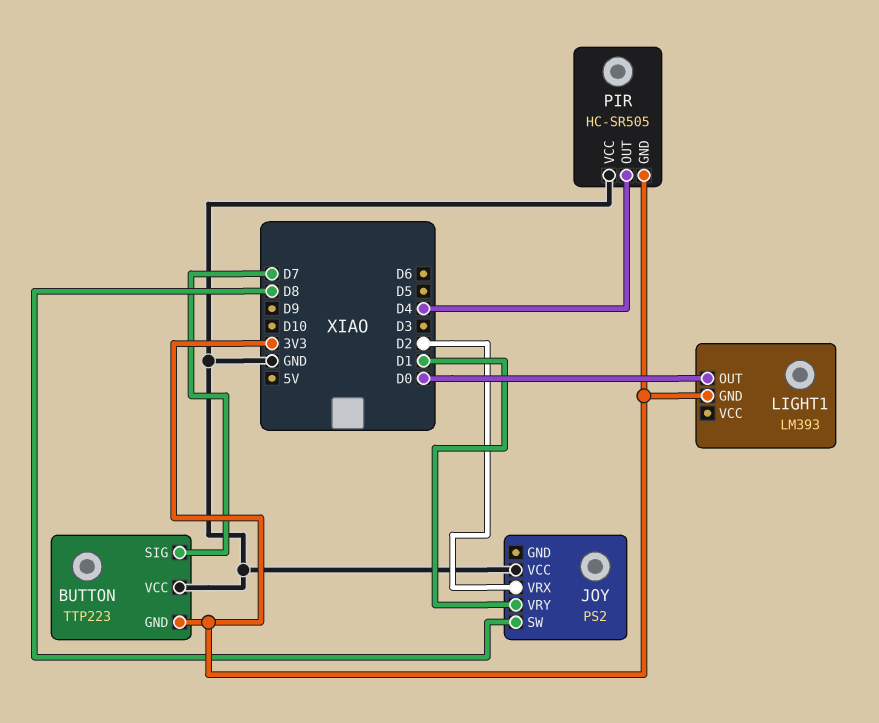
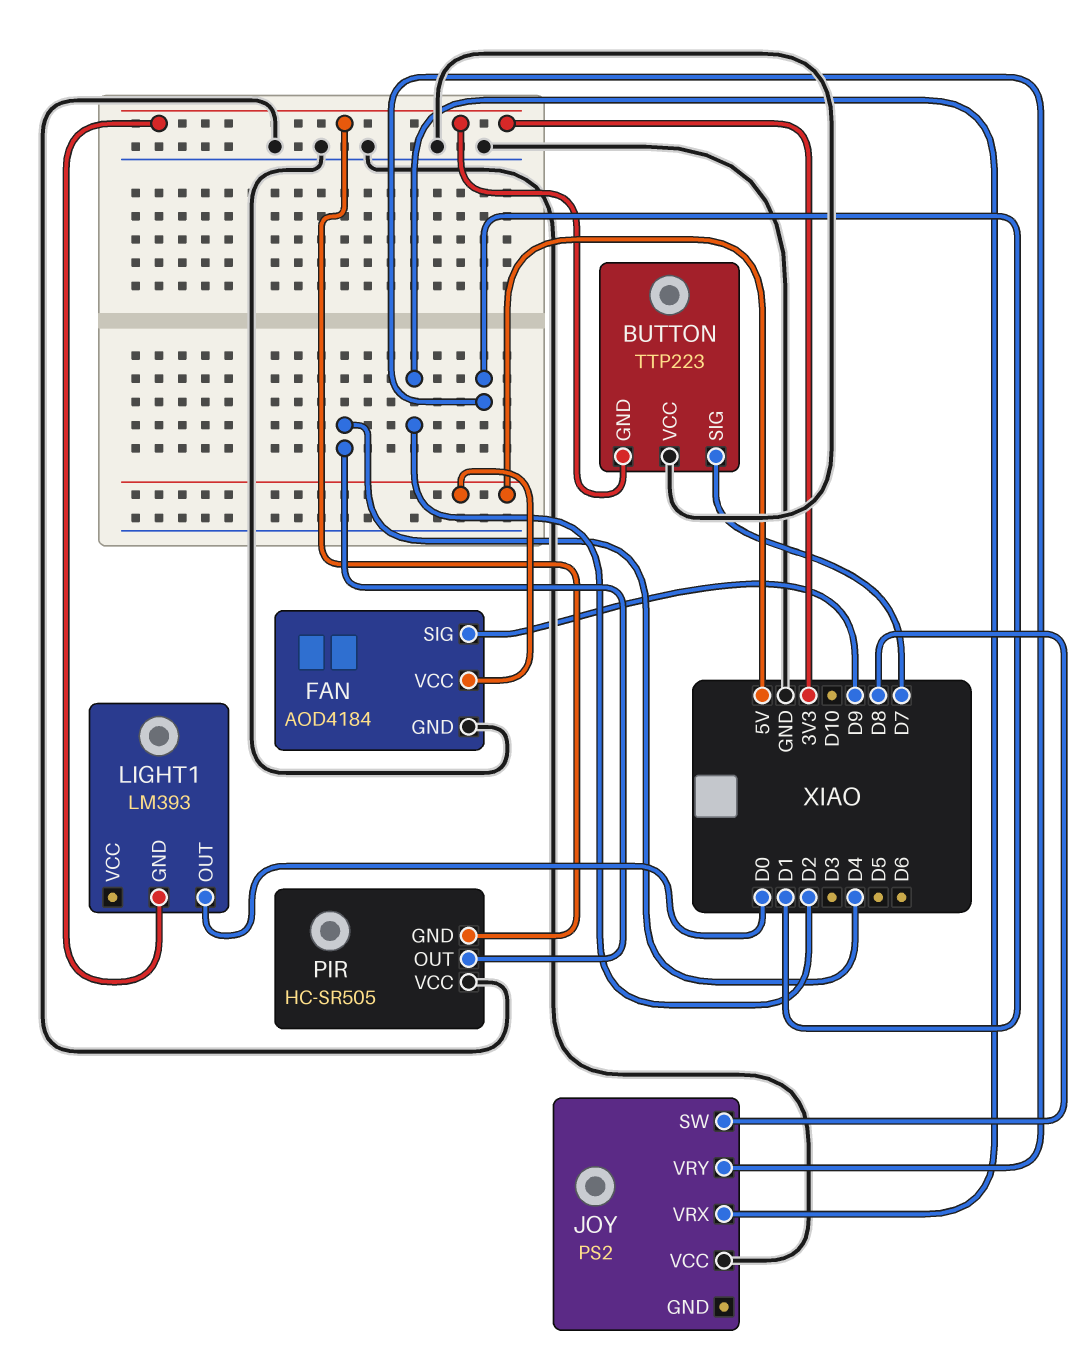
FAN: none -> AOD4184
FAN pin GND: none -> GND
FAN pin SIG: none -> D9
FAN pin VCC: none -> 5V

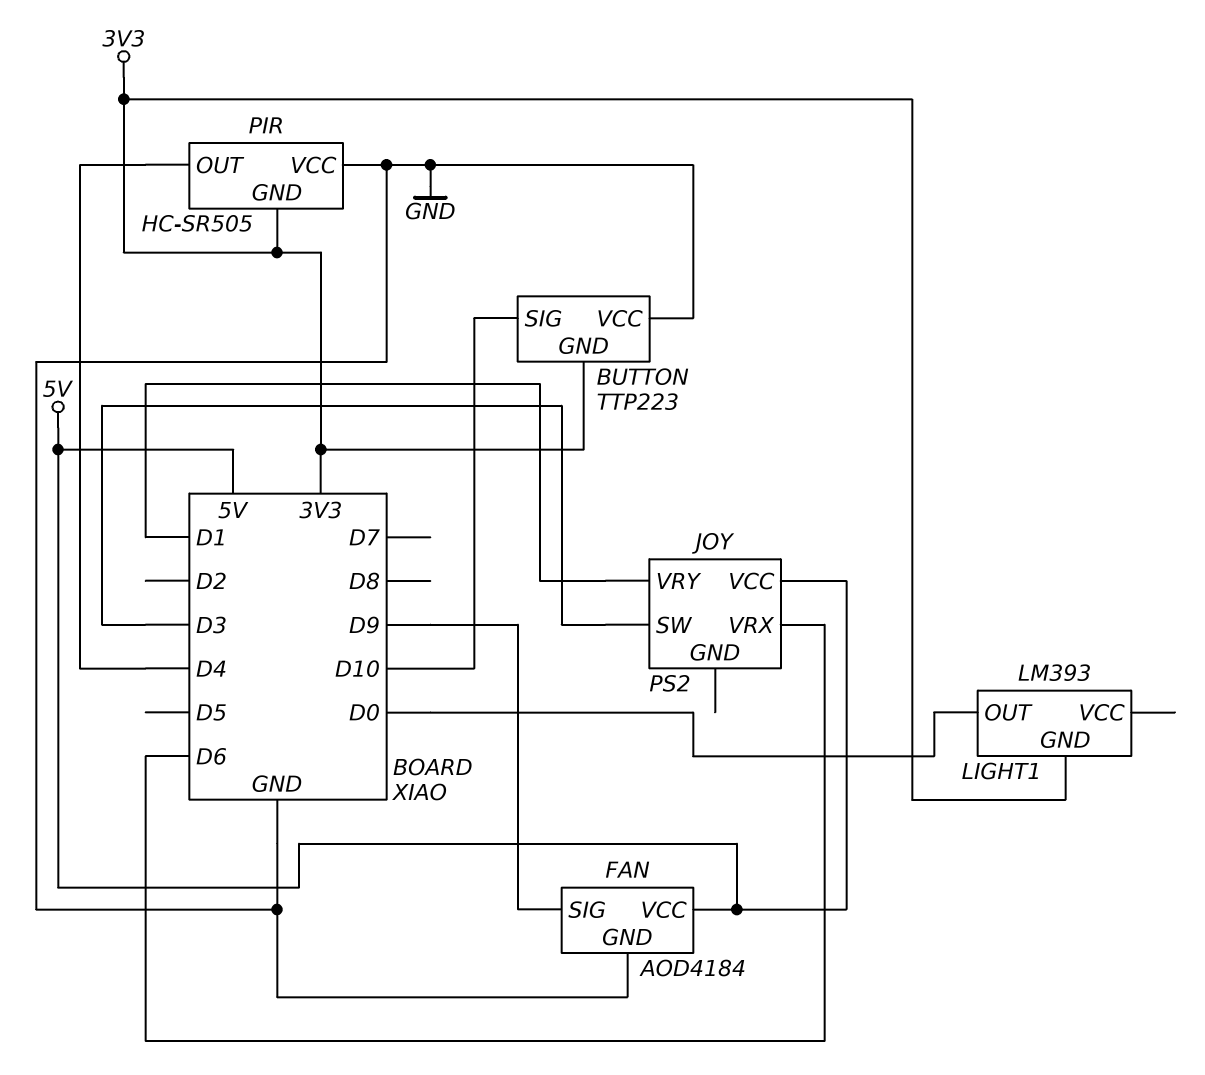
BUTTON pin SIG: D7 -> D10
JOY pin SW: D8 -> D3
JOY pin VCC: GND -> 5V
JOY pin VRX: D2 -> D6

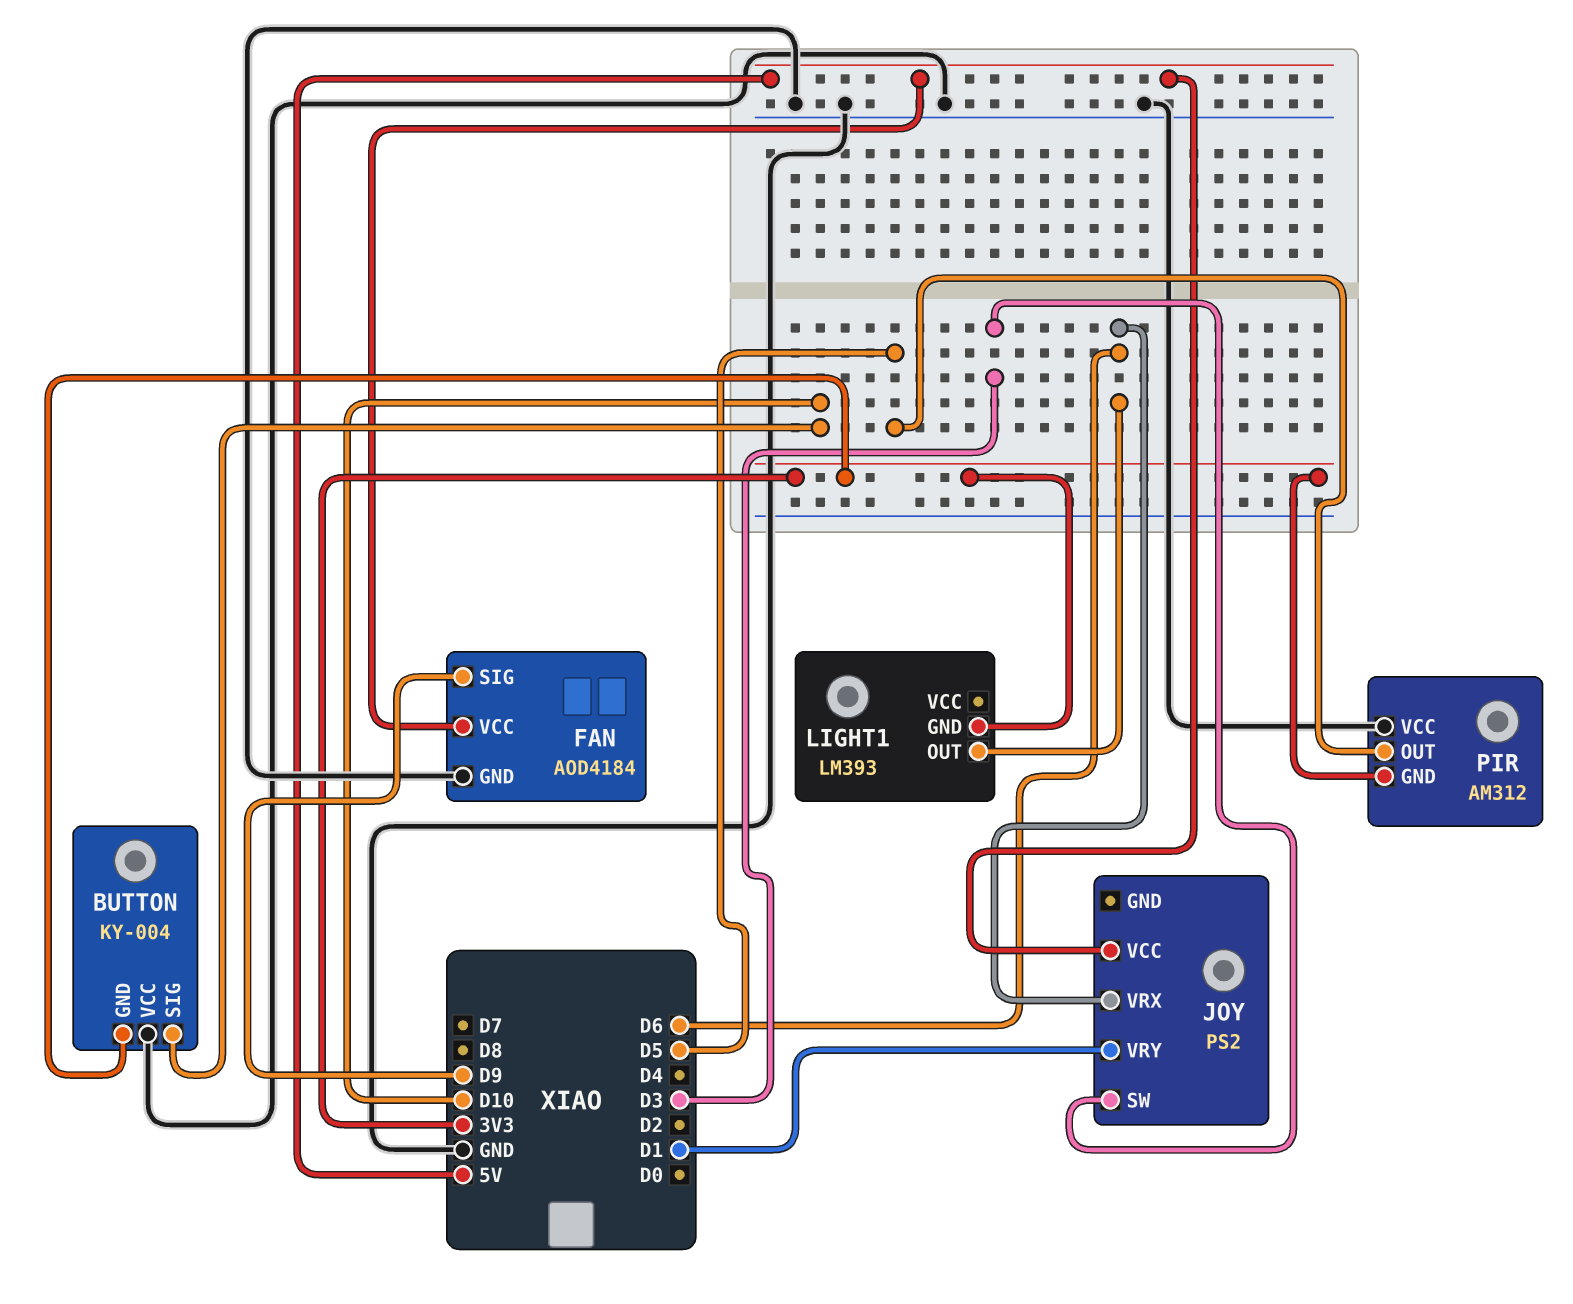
BUTTON: TTP223 -> KY-004
LIGHT1 pin OUT: D0 -> D6
PIR: HC-SR505 -> AM312
PIR pin OUT: D4 -> D5

